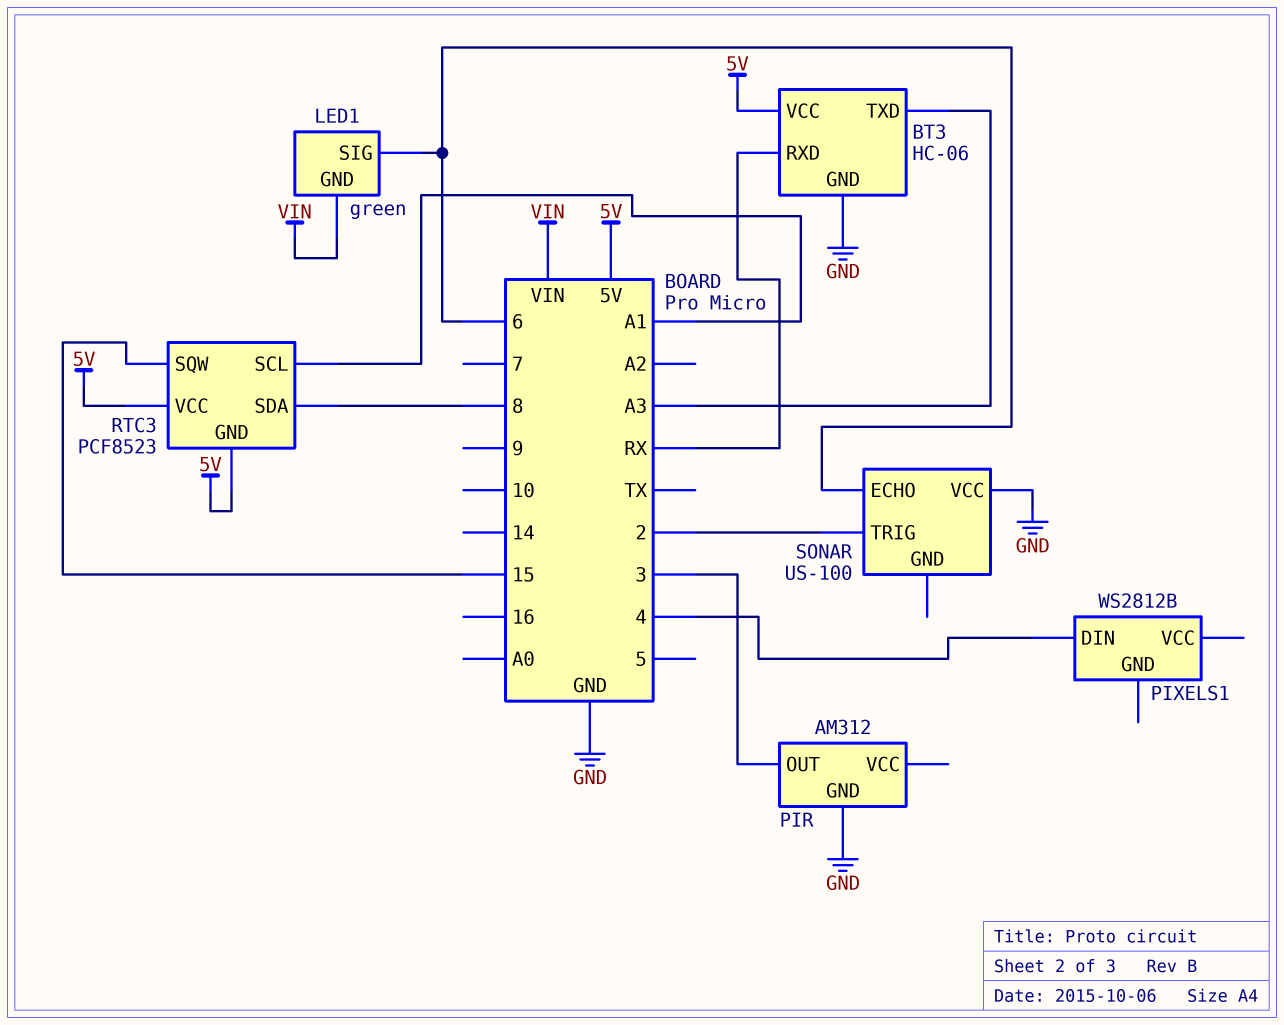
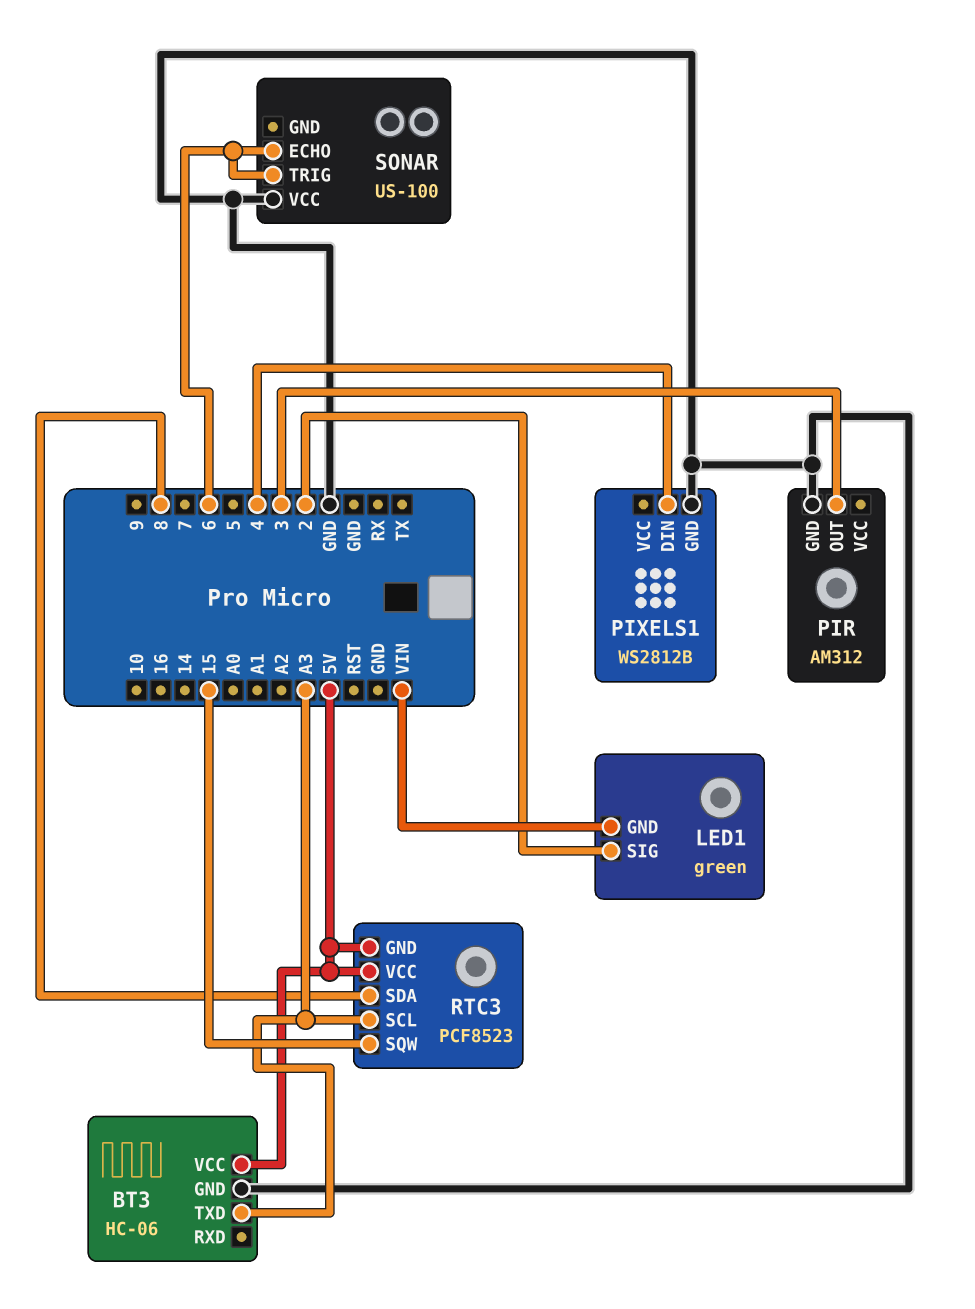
BT3 pin RXD: RX -> none
LED1 pin SIG: 6 -> 2
PIXELS1 pin GND: none -> GND
RTC3 pin SCL: A1 -> A3
SONAR pin TRIG: 2 -> 6

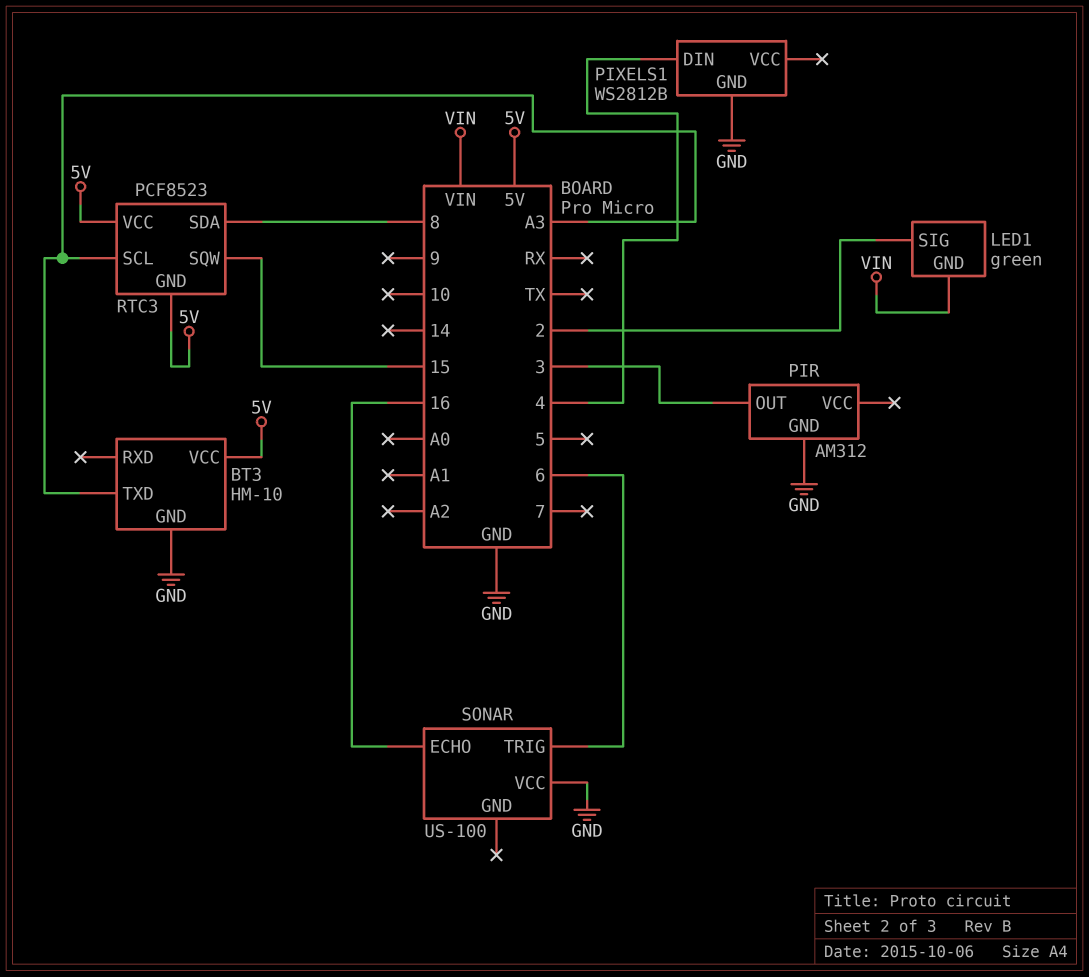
BT3: HC-06 -> HM-10
SONAR pin ECHO: 6 -> 16

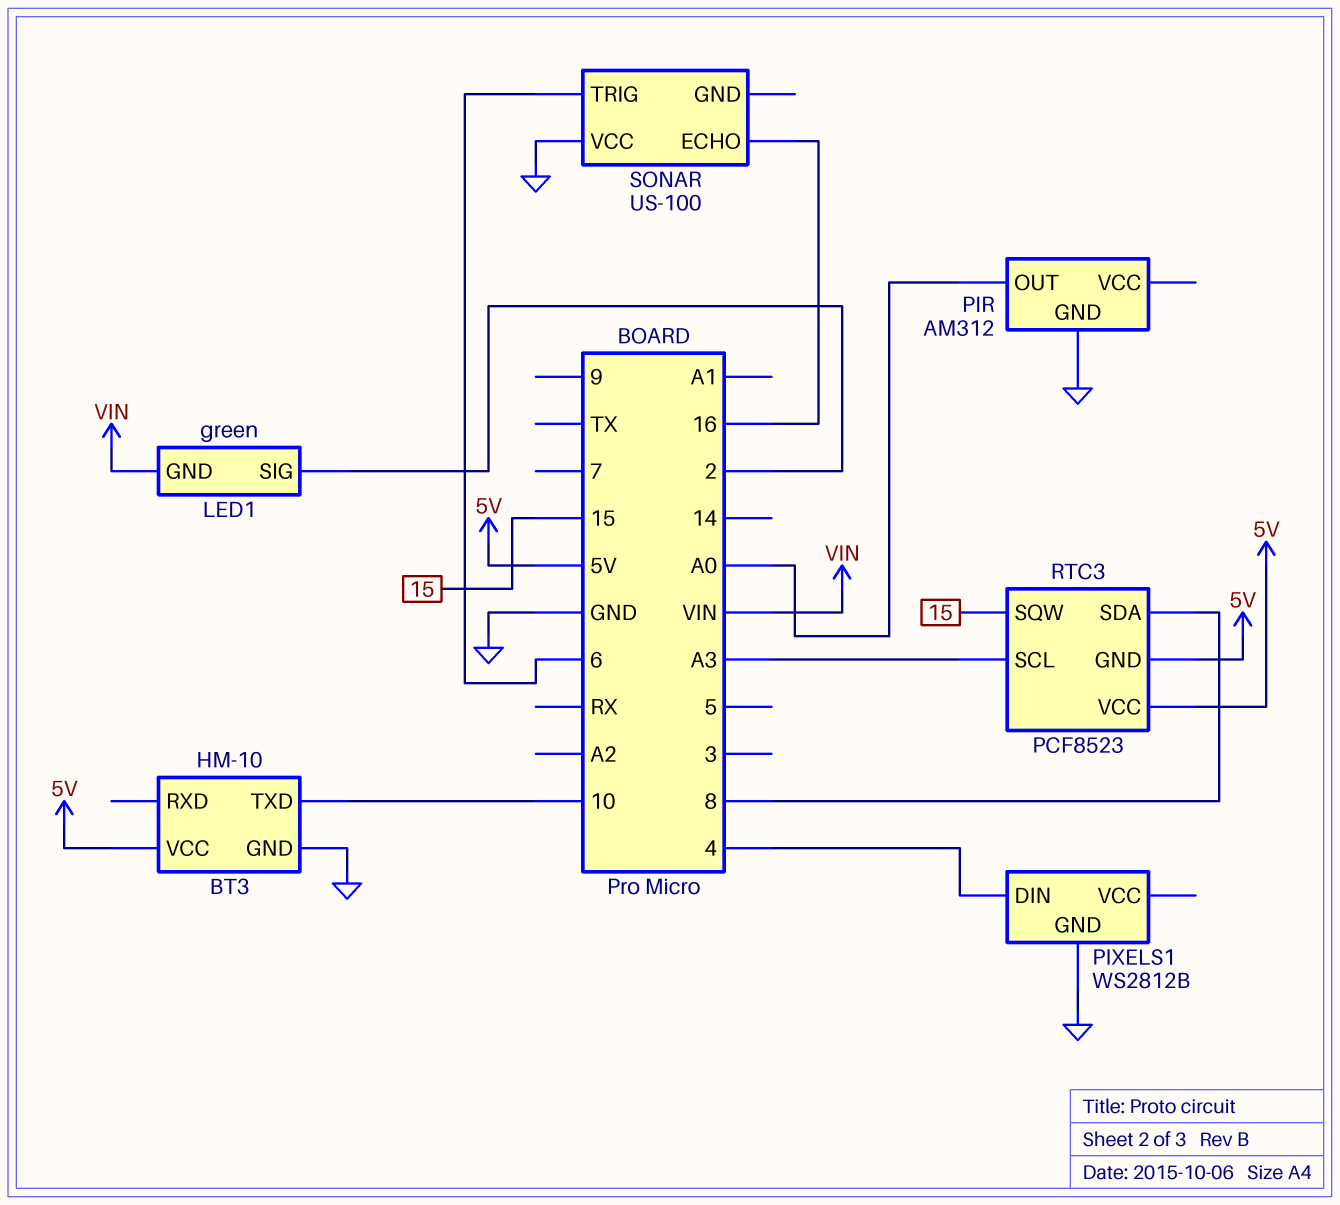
BT3 pin TXD: A3 -> 10
PIR pin OUT: 3 -> A0

